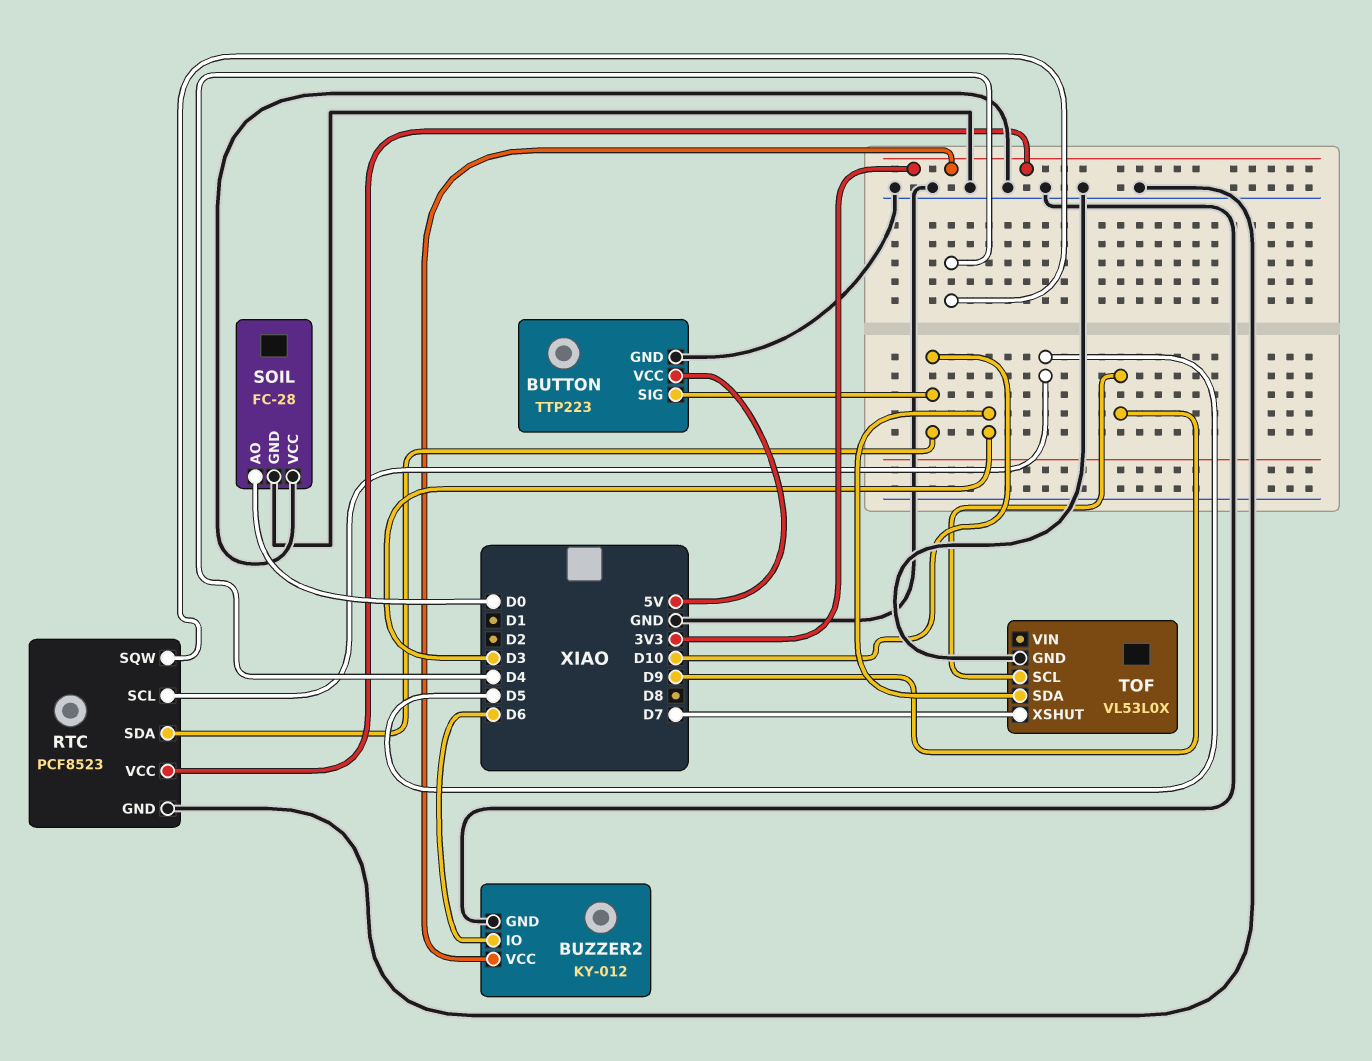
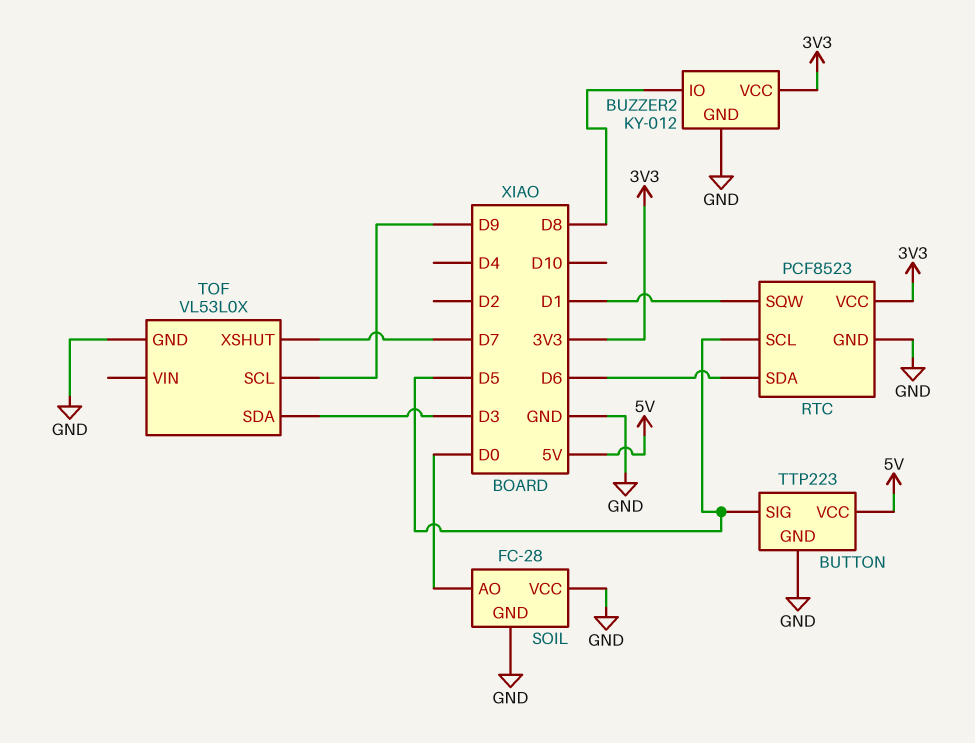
BUTTON pin SIG: D10 -> D5
BUZZER2 pin IO: D6 -> D8
RTC pin SDA: D10 -> D6
RTC pin SQW: D4 -> D1

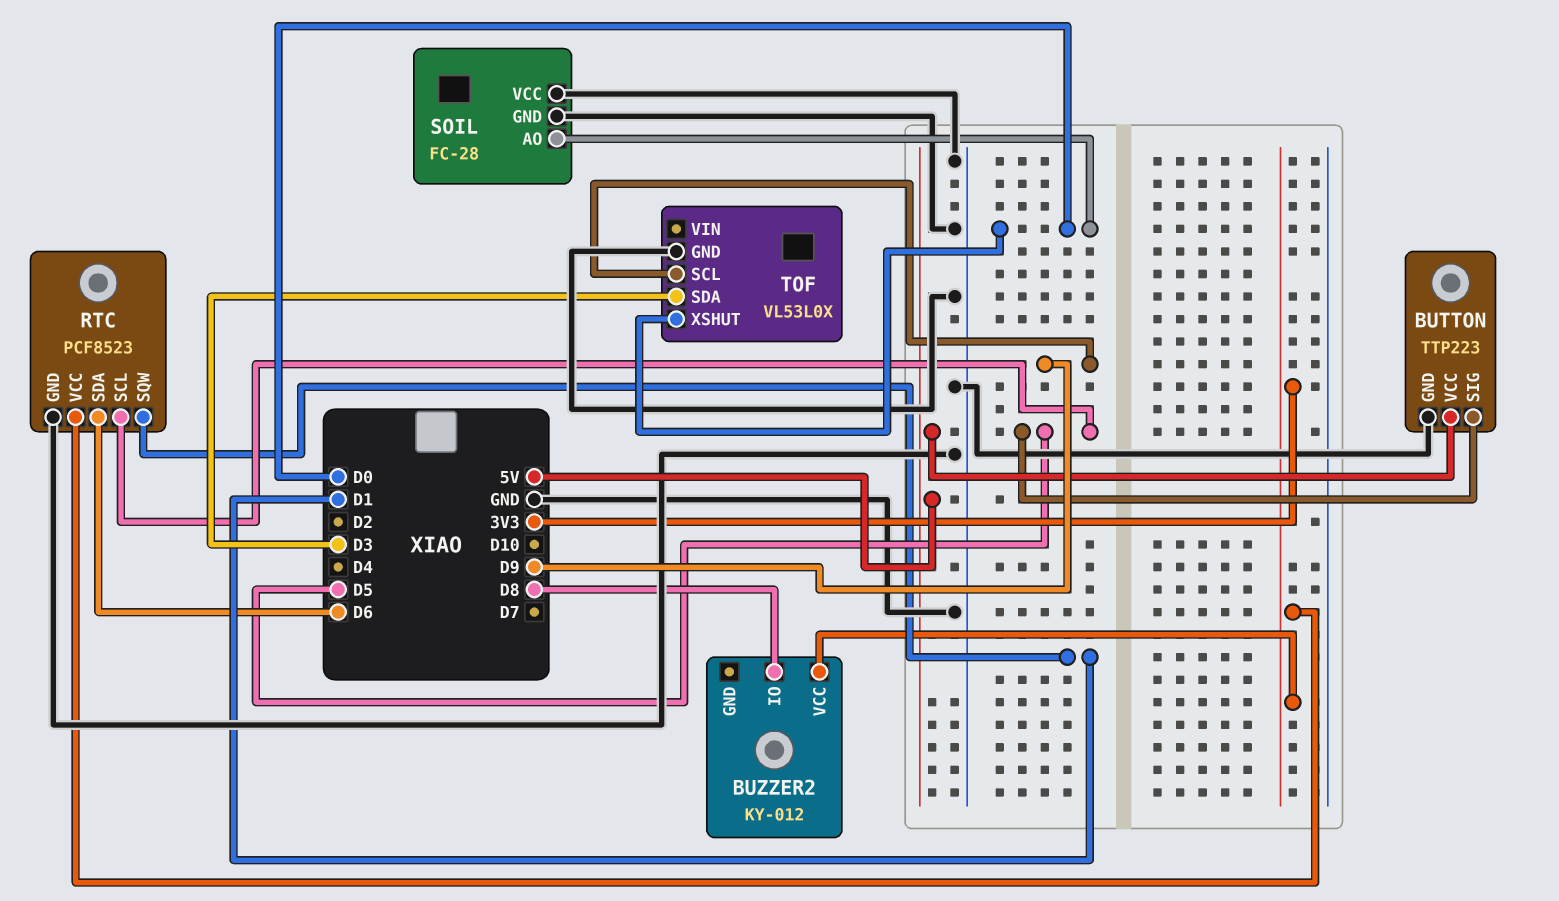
BUZZER2 pin GND: GND -> none
TOF pin XSHUT: D7 -> D0

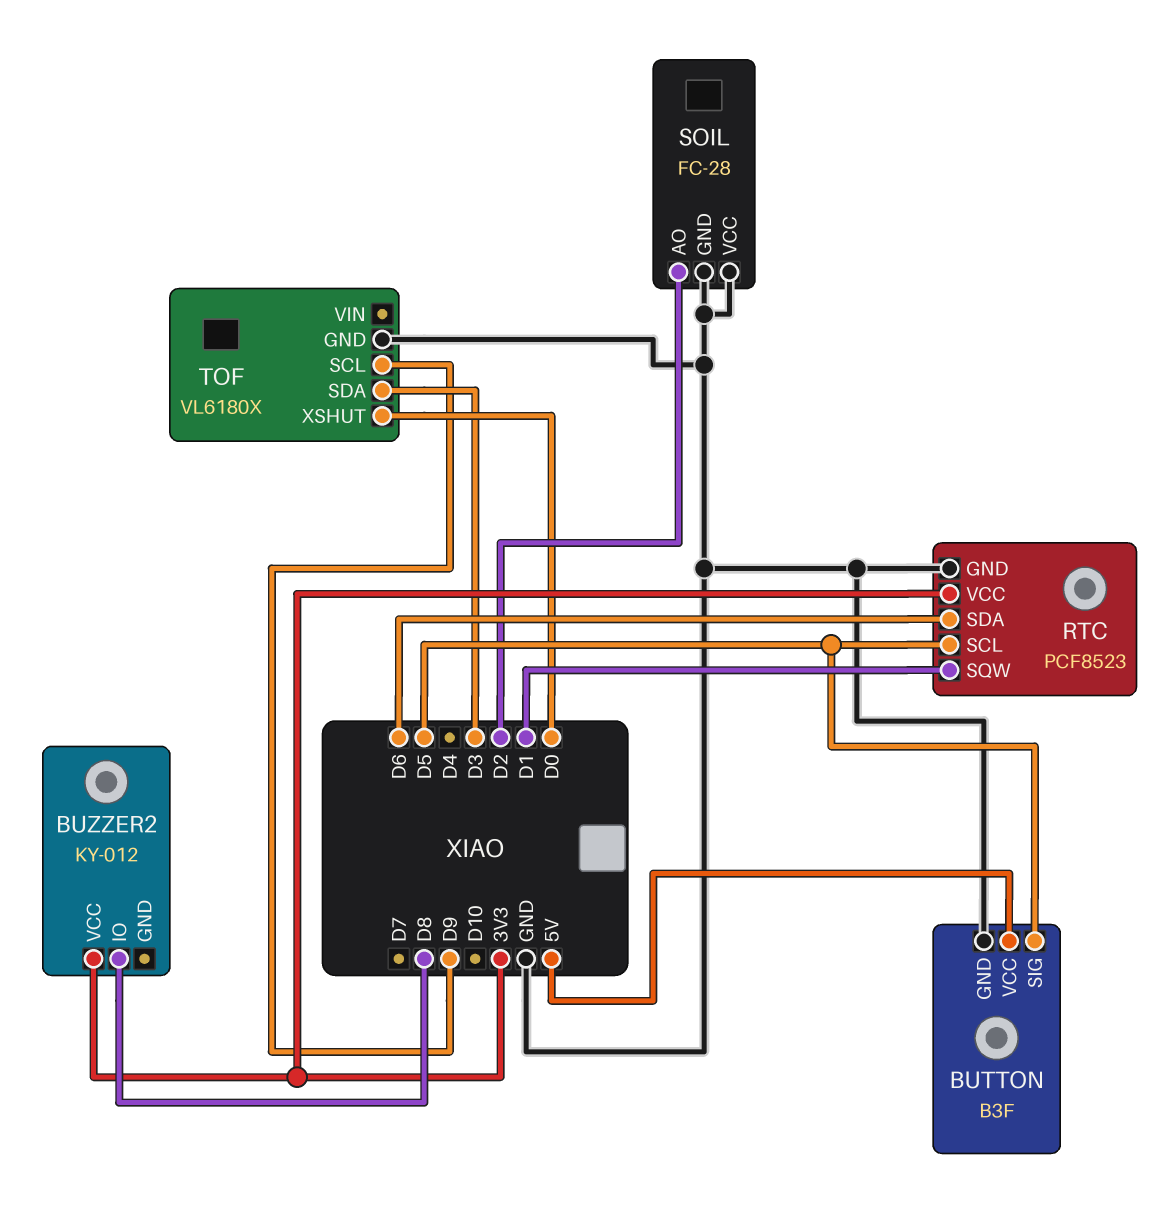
BUTTON: TTP223 -> B3F
SOIL pin AO: D0 -> D2
TOF: VL53L0X -> VL6180X

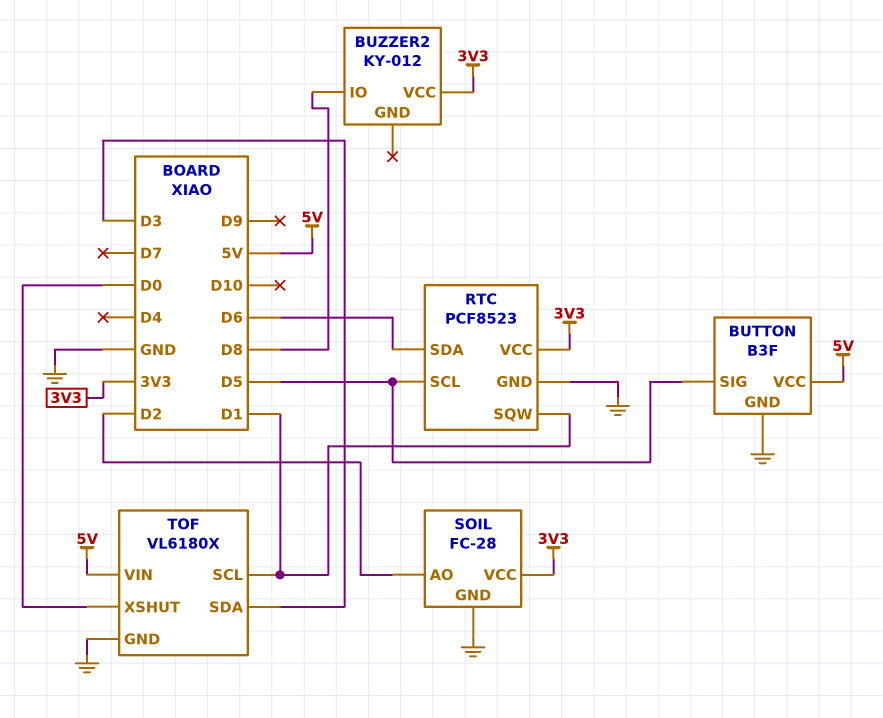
SOIL pin VCC: GND -> 3V3
TOF pin SCL: D9 -> D1
TOF pin VIN: none -> 5V

